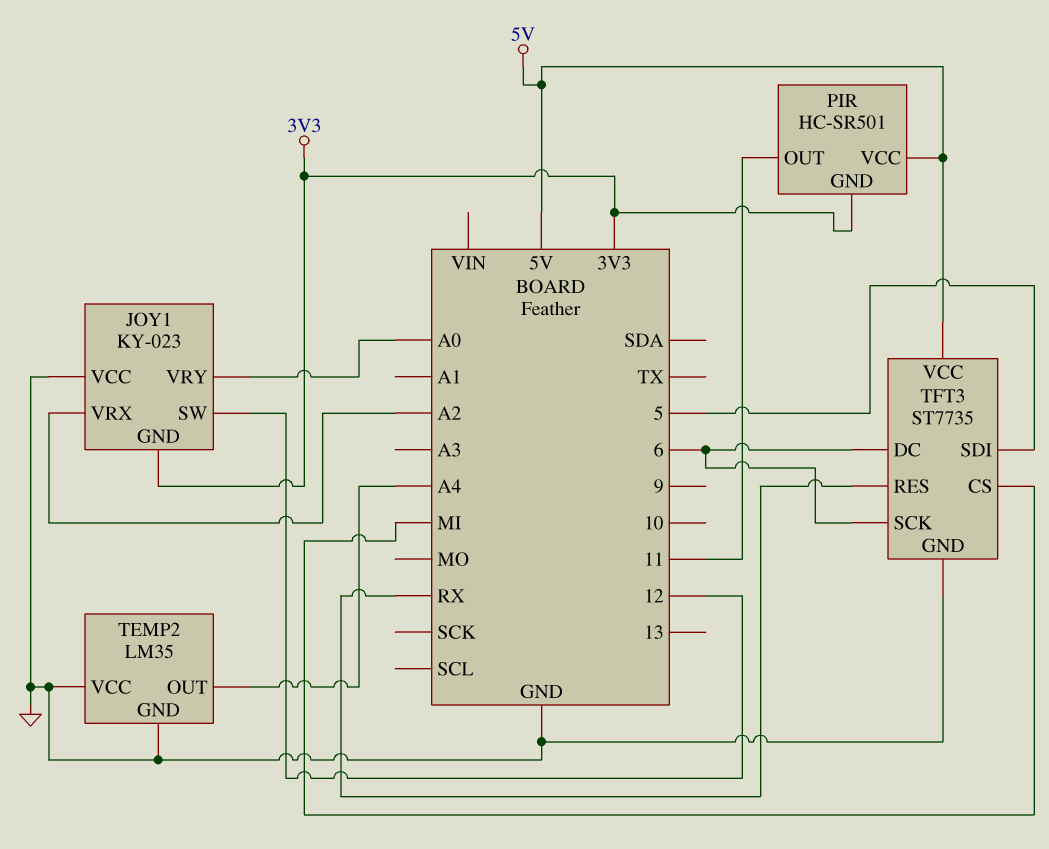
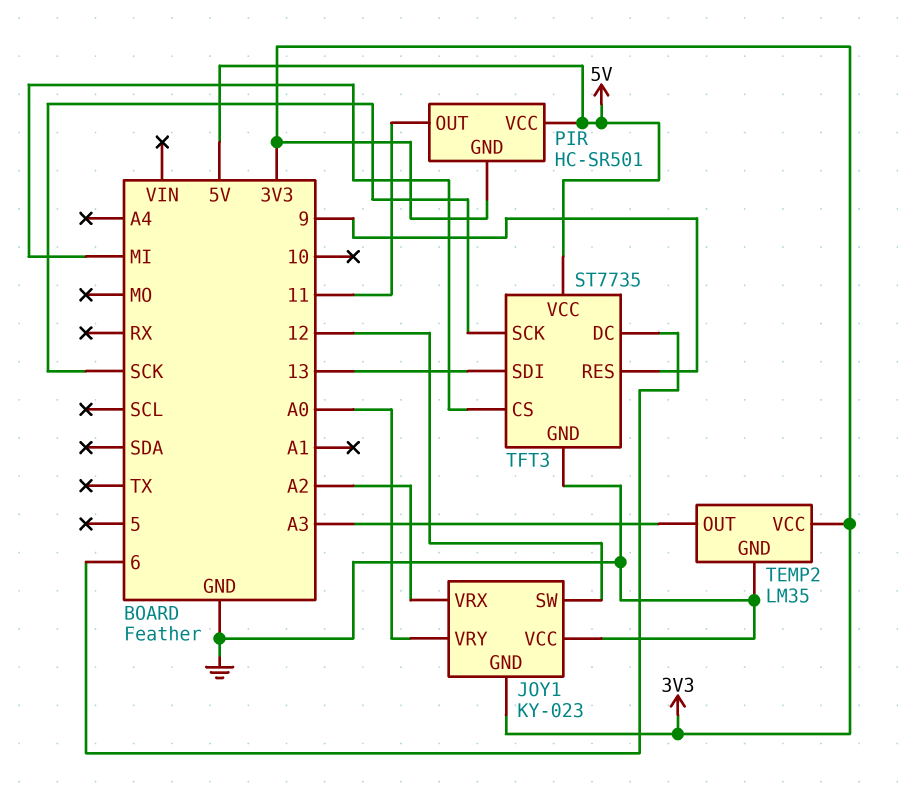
TEMP2 pin OUT: A4 -> A3
TEMP2 pin VCC: GND -> 3V3
TFT3 pin RES: RX -> 9
TFT3 pin SCK: 6 -> SCK
TFT3 pin SDI: 5 -> 13

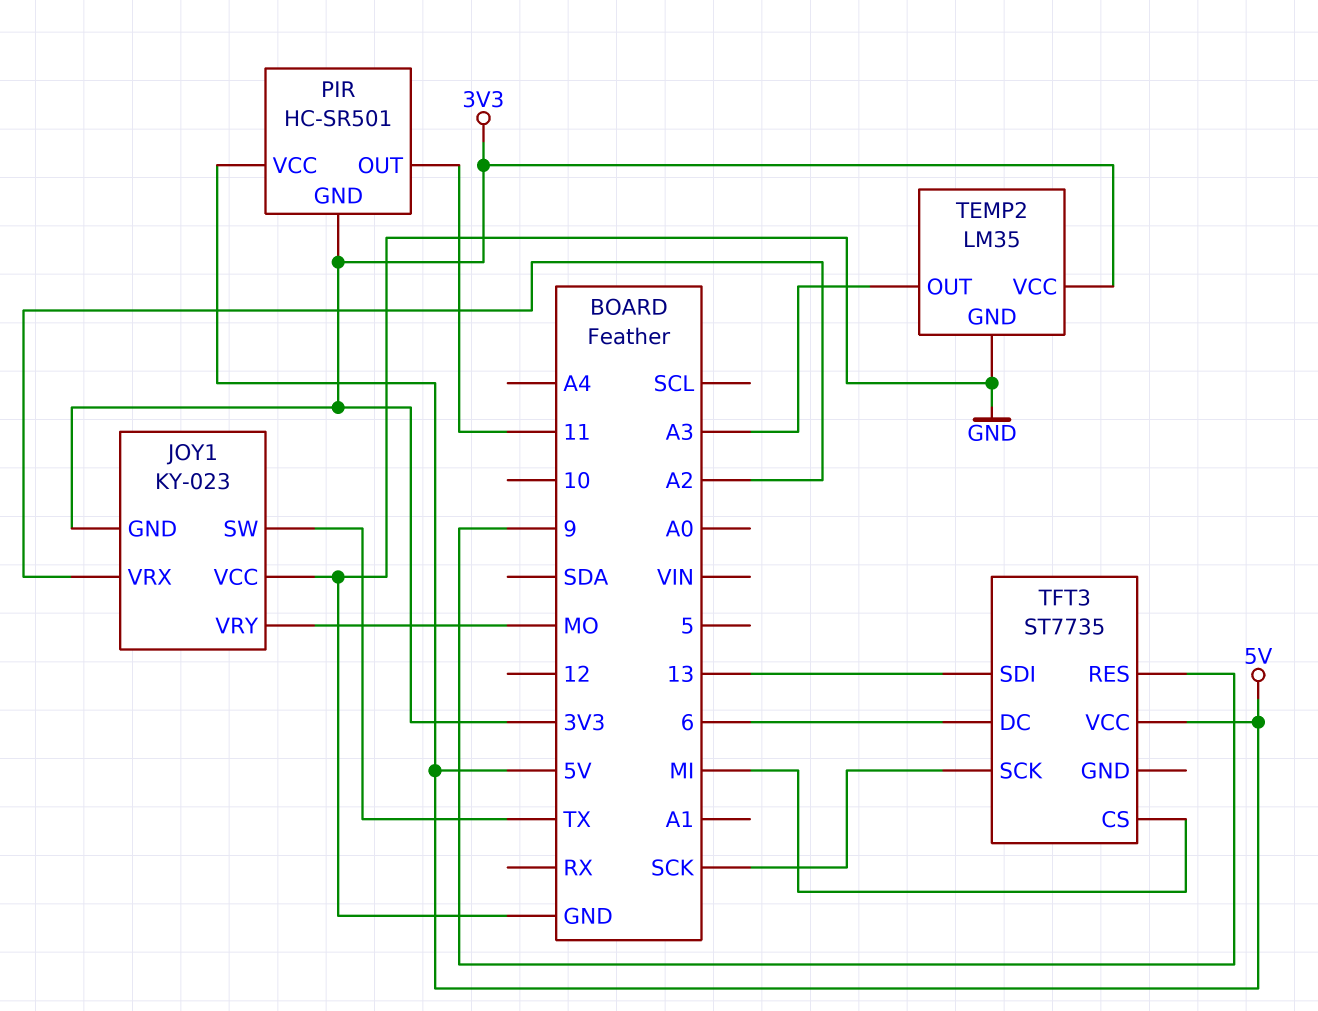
JOY1 pin SW: 12 -> TX
JOY1 pin VRY: A0 -> MO
TFT3 pin GND: GND -> none

